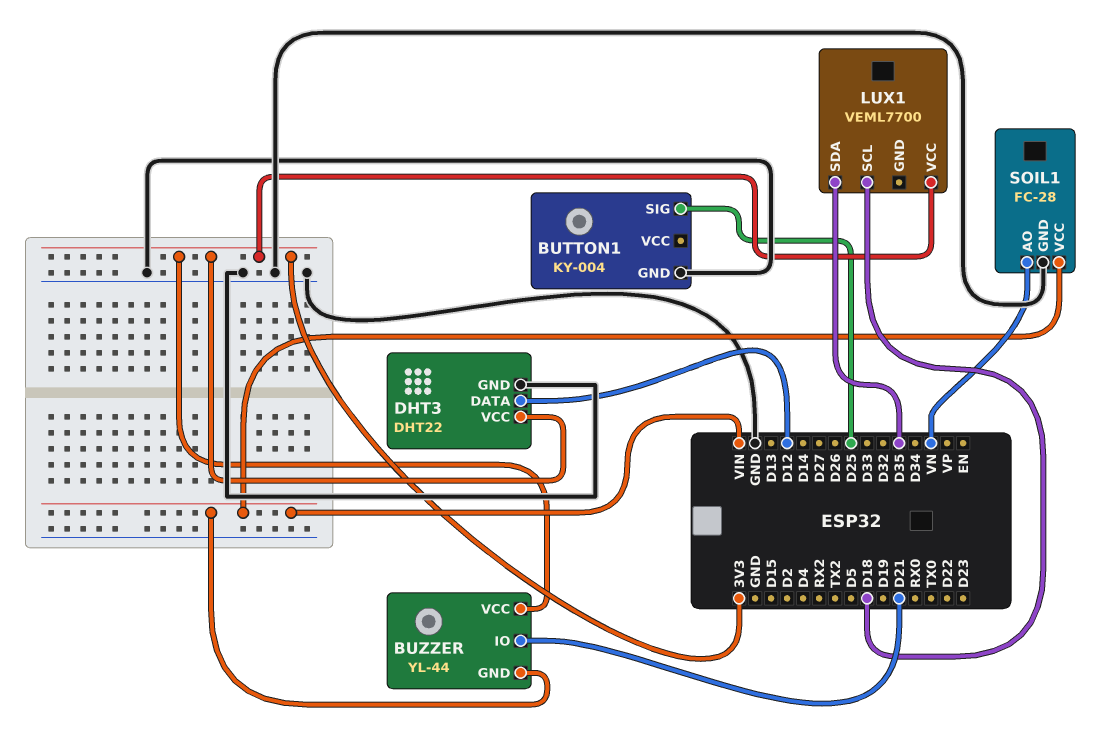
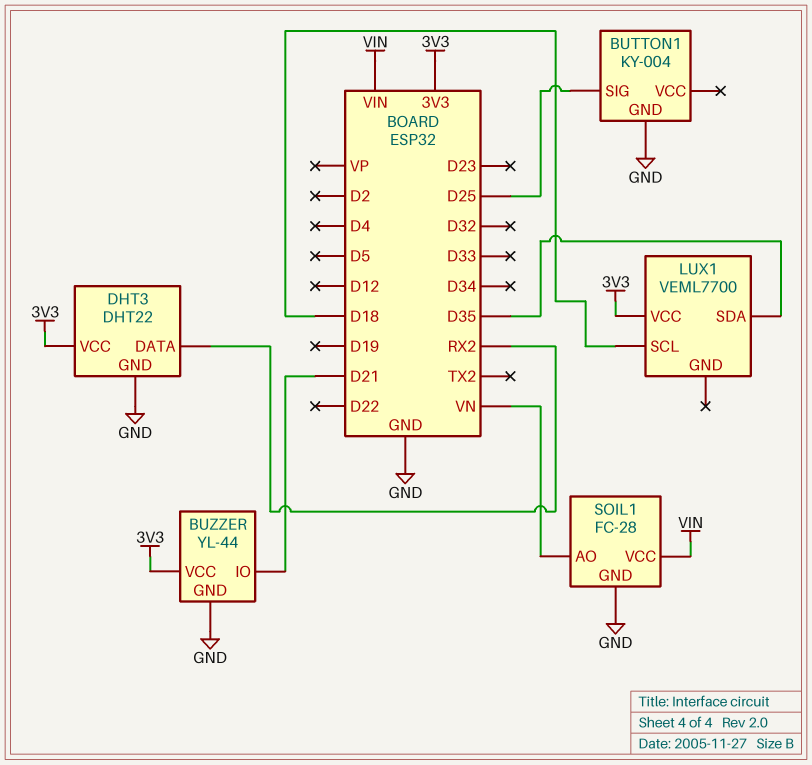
BUZZER pin GND: VIN -> GND
DHT3 pin DATA: D12 -> RX2

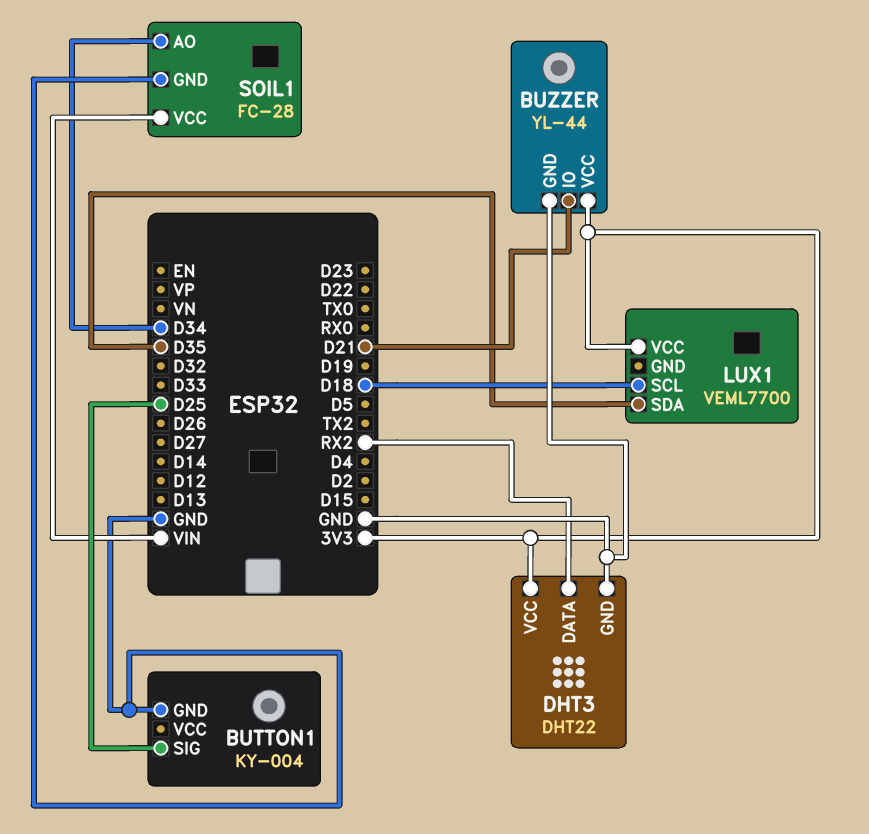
SOIL1 pin AO: VN -> D34

